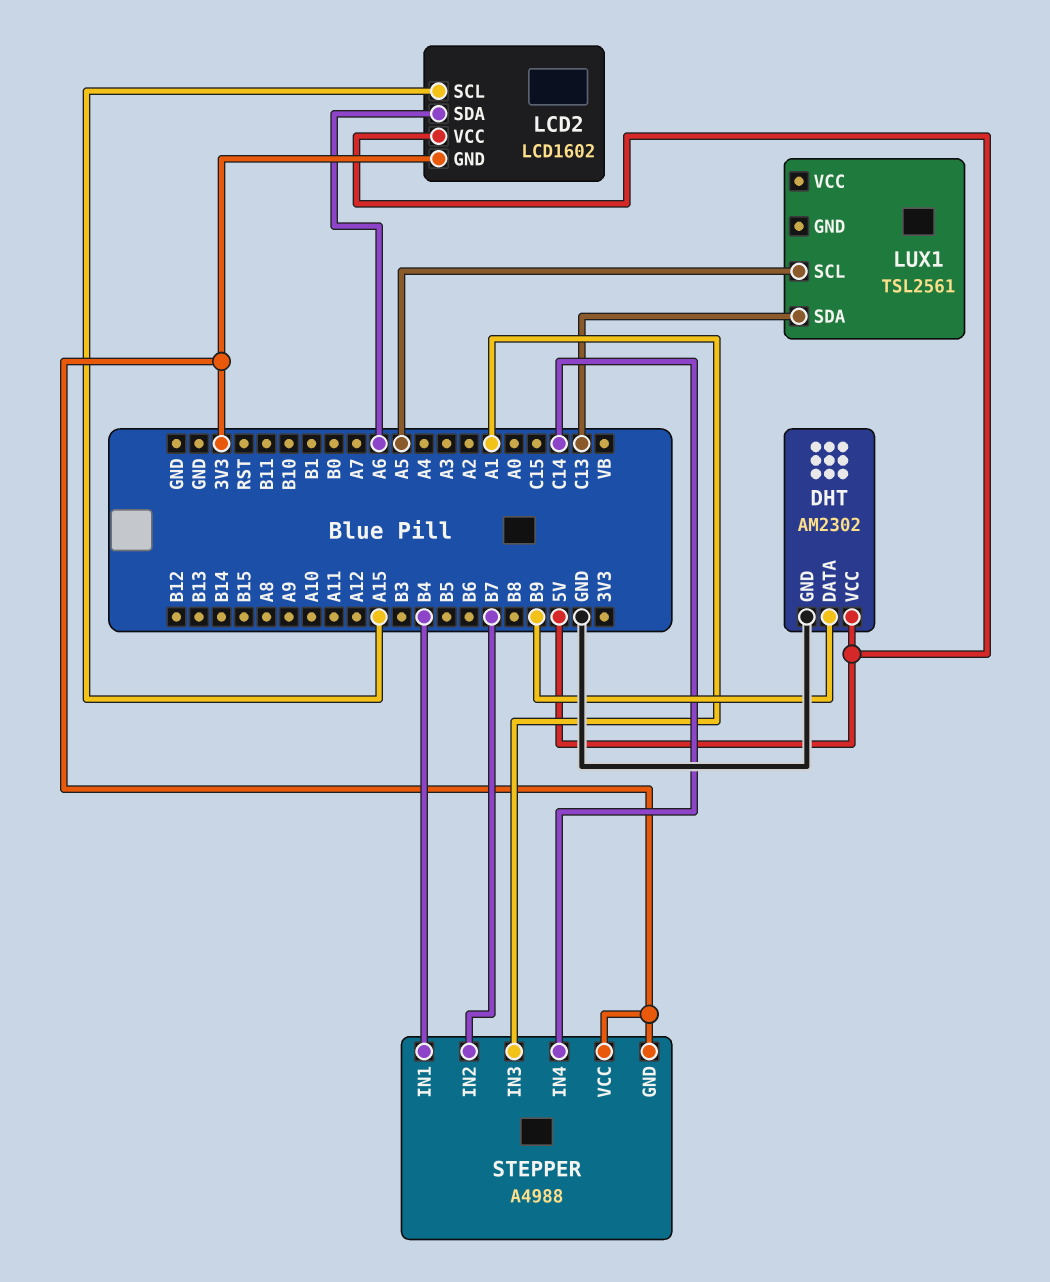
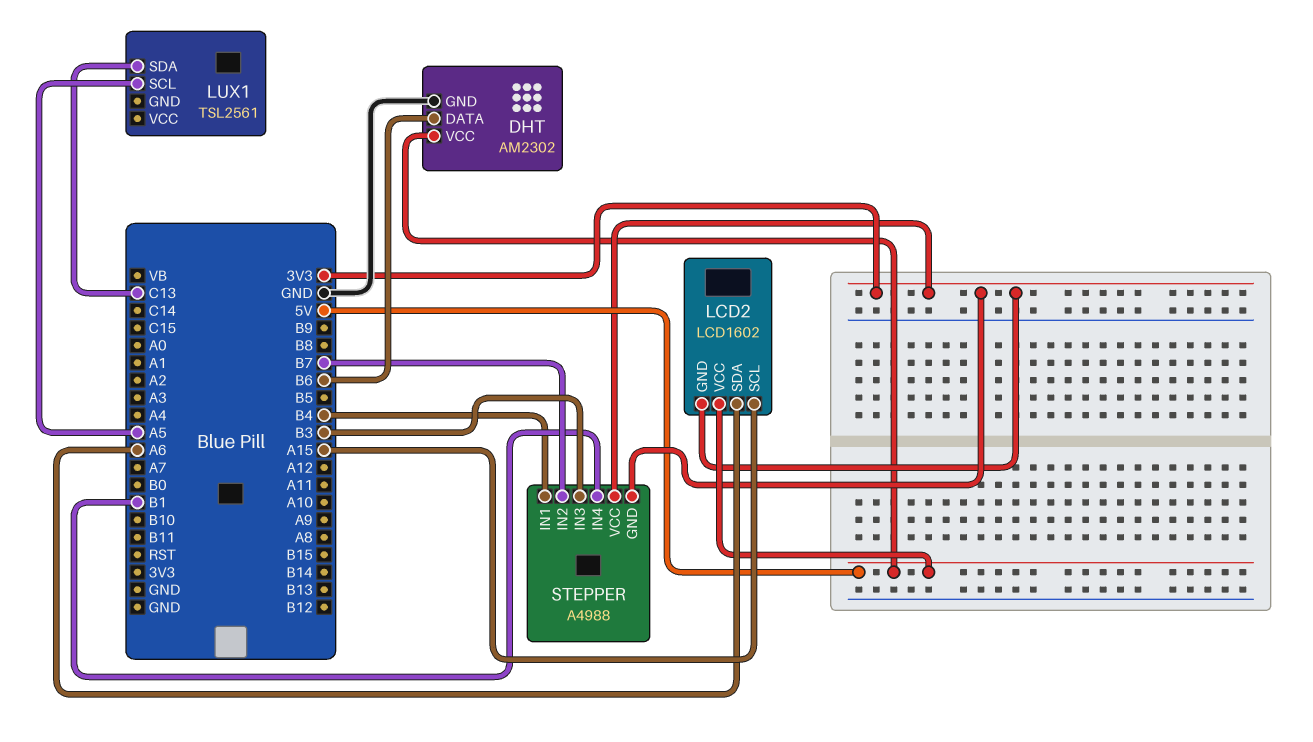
DHT pin DATA: B9 -> B6
STEPPER pin IN3: A1 -> B3
STEPPER pin IN4: C14 -> B1

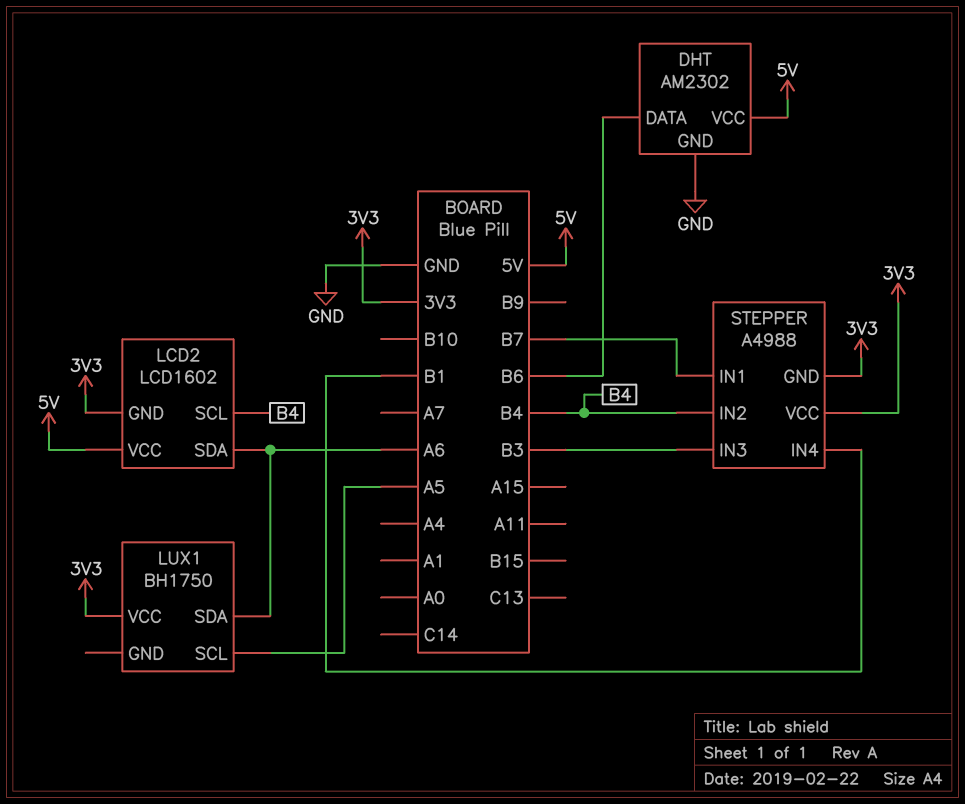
LCD2 pin SCL: A15 -> B4
LUX1: TSL2561 -> BH1750
LUX1 pin SDA: C13 -> A6
LUX1 pin VCC: none -> 3V3
STEPPER pin IN1: B4 -> B7
STEPPER pin IN2: B7 -> B4

